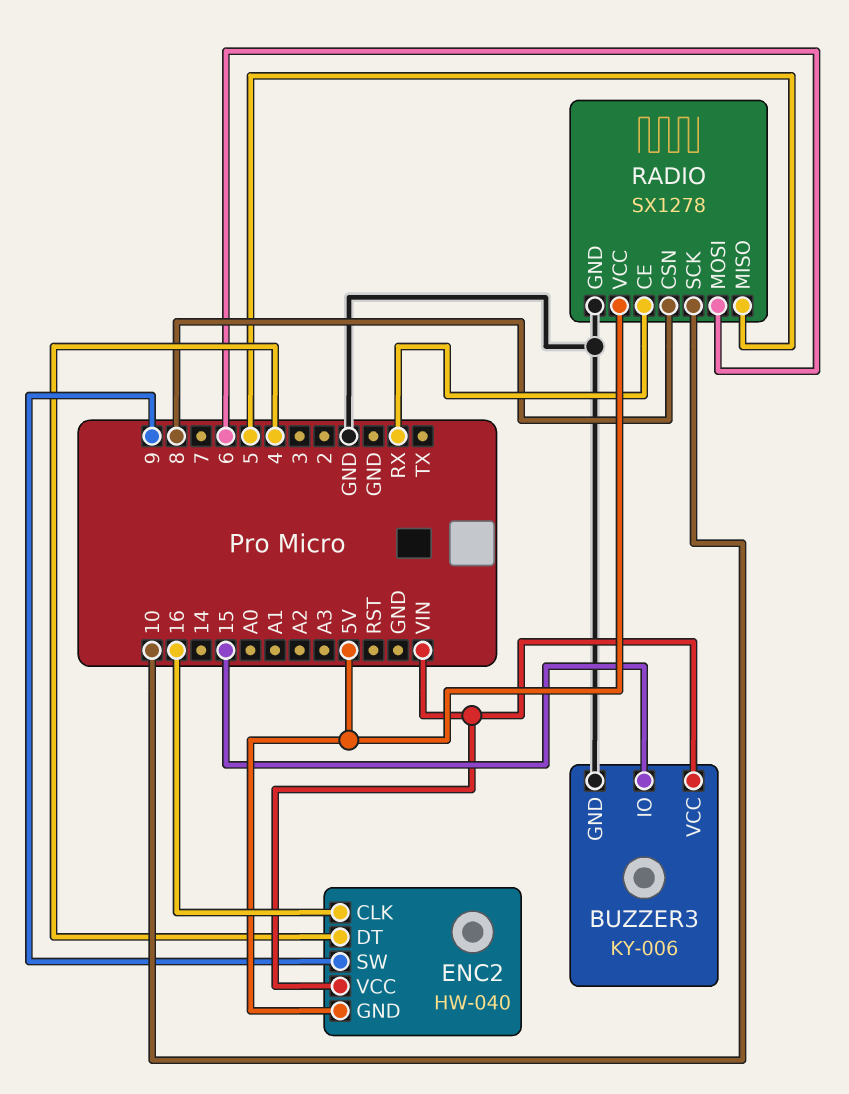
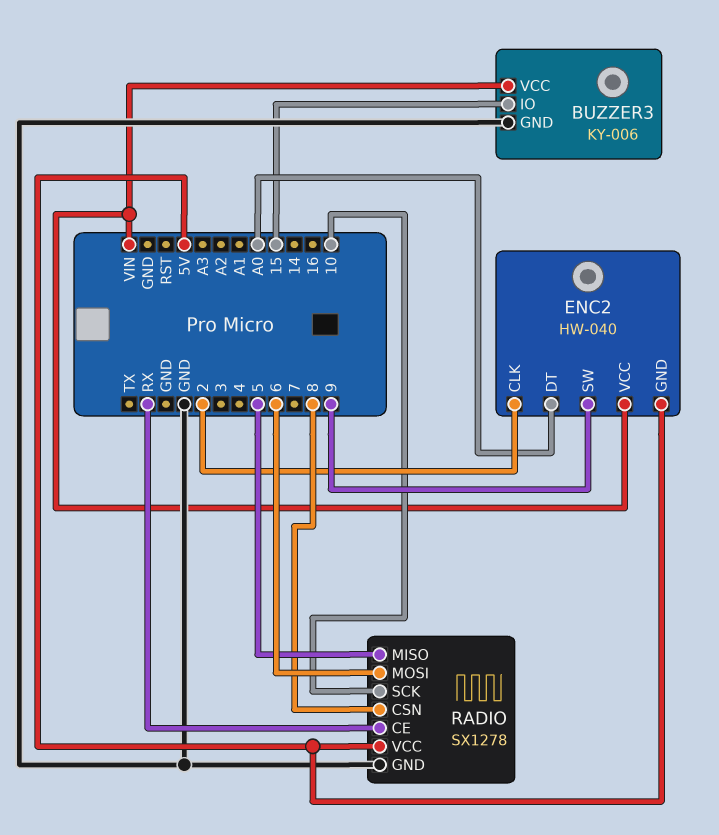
ENC2 pin CLK: 16 -> 2
ENC2 pin DT: 4 -> A0

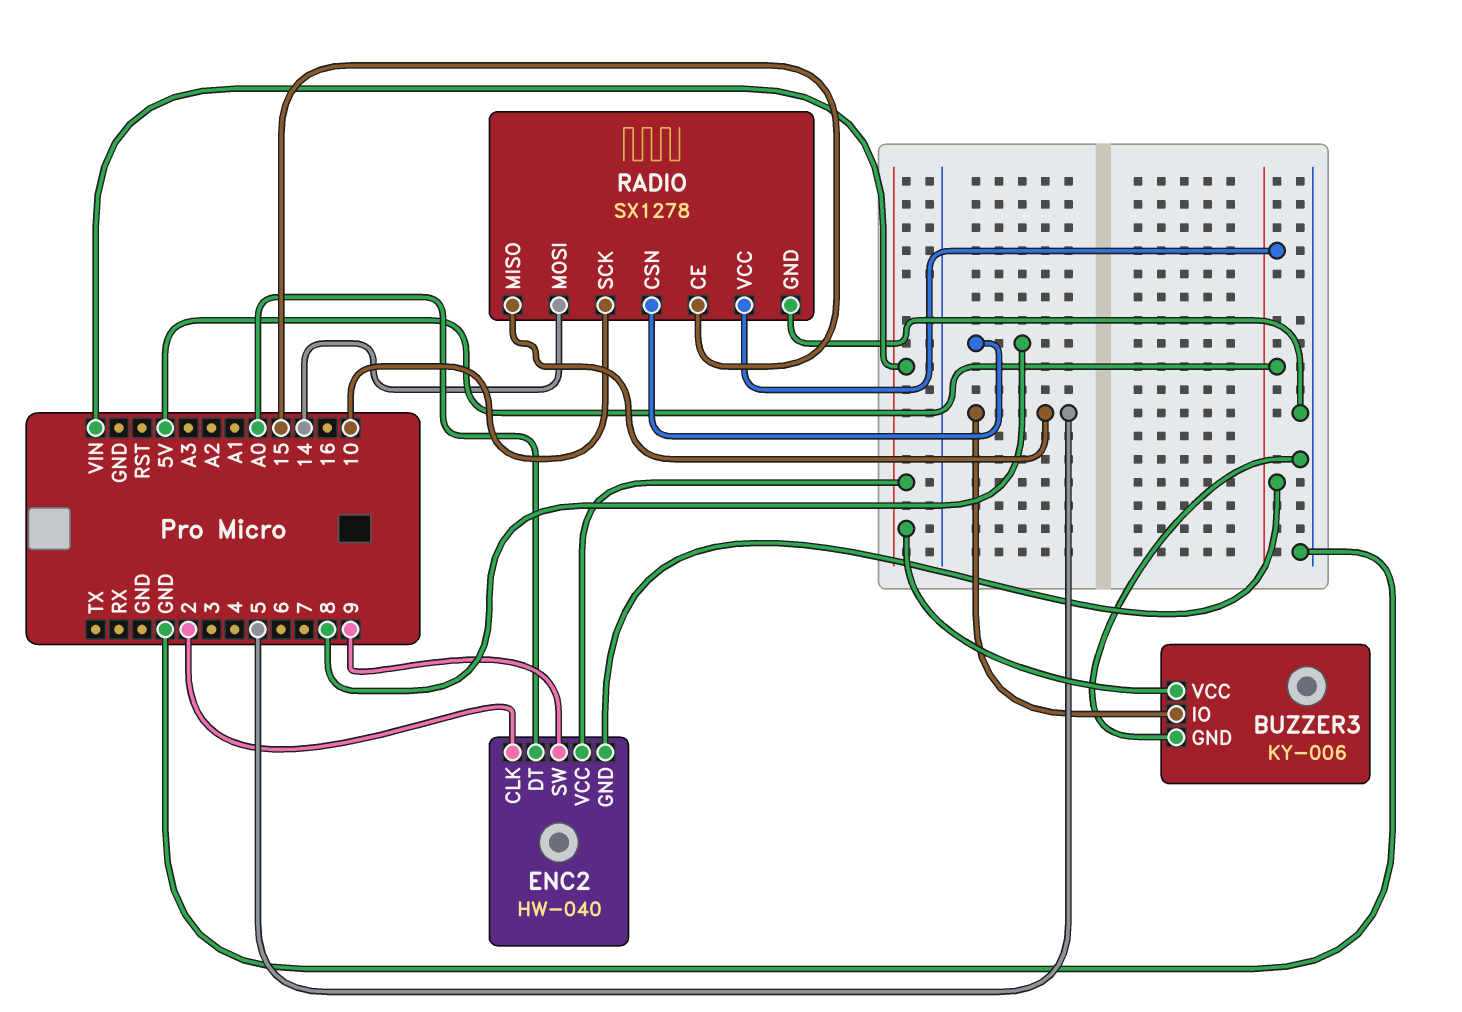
BUZZER3 pin IO: 15 -> 5
RADIO pin CE: RX -> 15
RADIO pin MOSI: 6 -> 14

